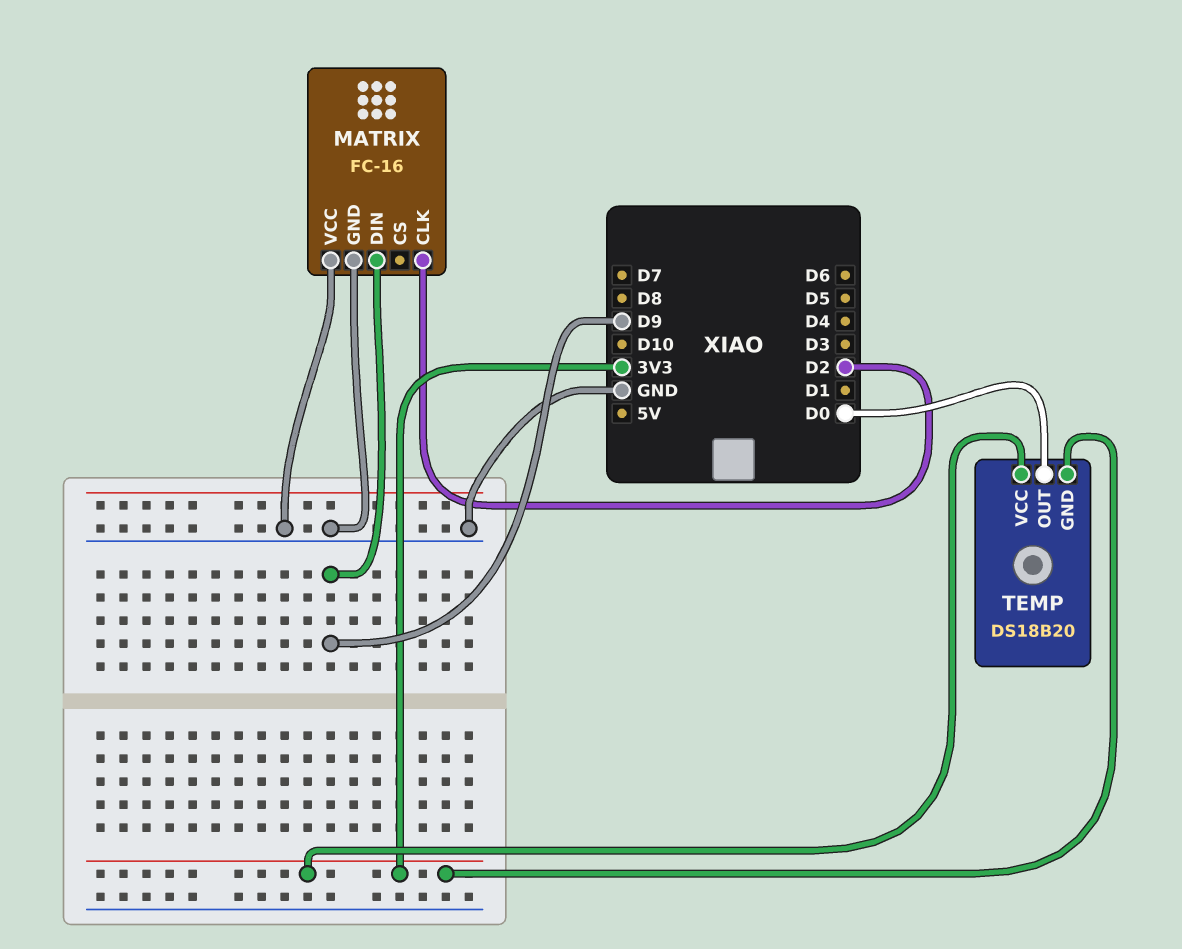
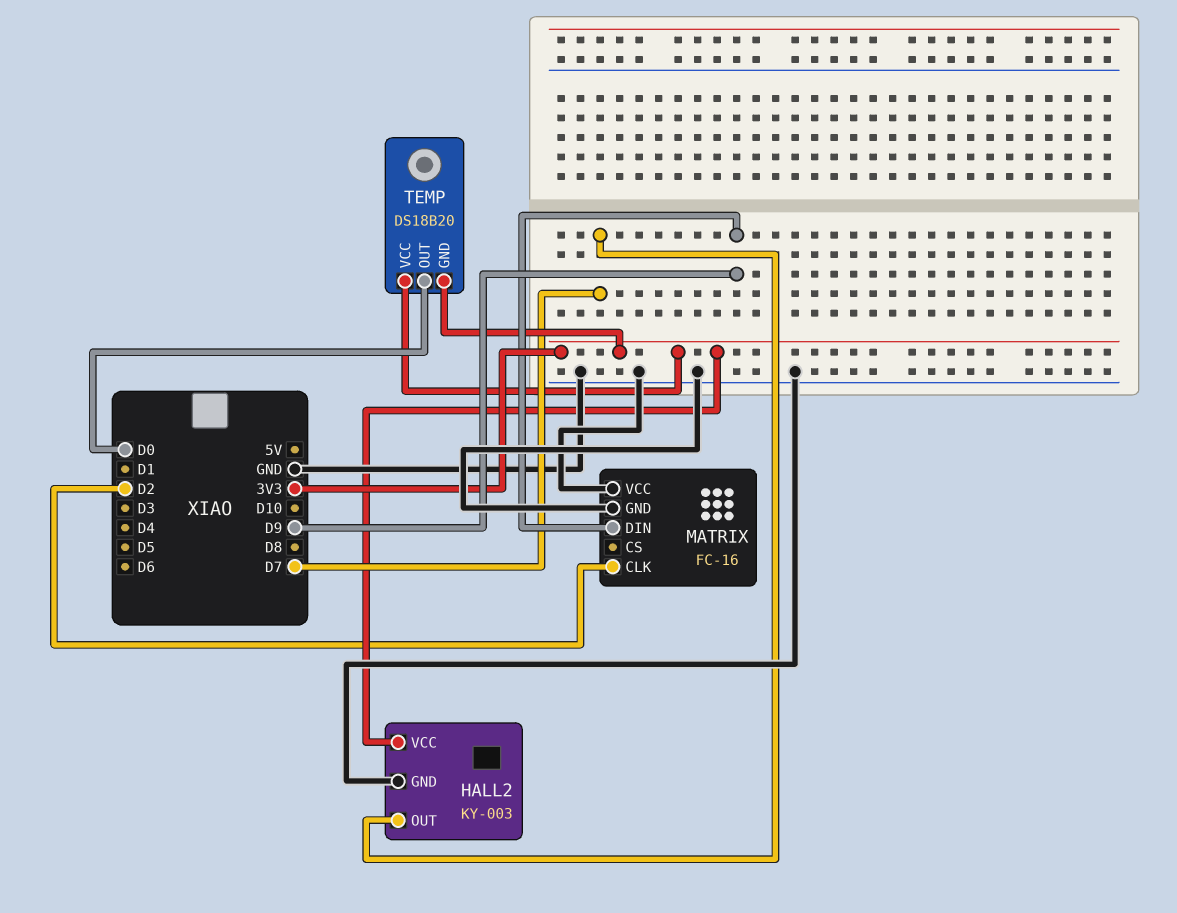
HALL2: none -> KY-003
HALL2 pin GND: none -> GND
HALL2 pin OUT: none -> D7
HALL2 pin VCC: none -> 3V3

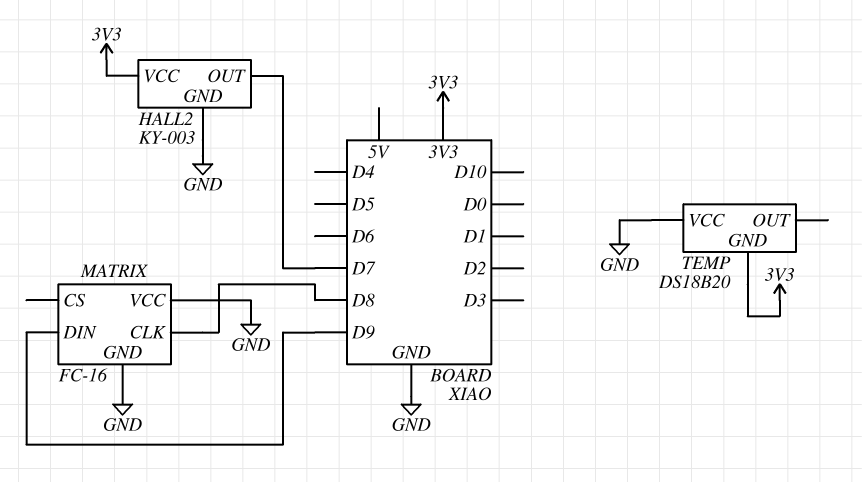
MATRIX pin CLK: D2 -> D8
TEMP pin OUT: D0 -> none
TEMP pin VCC: 3V3 -> GND

